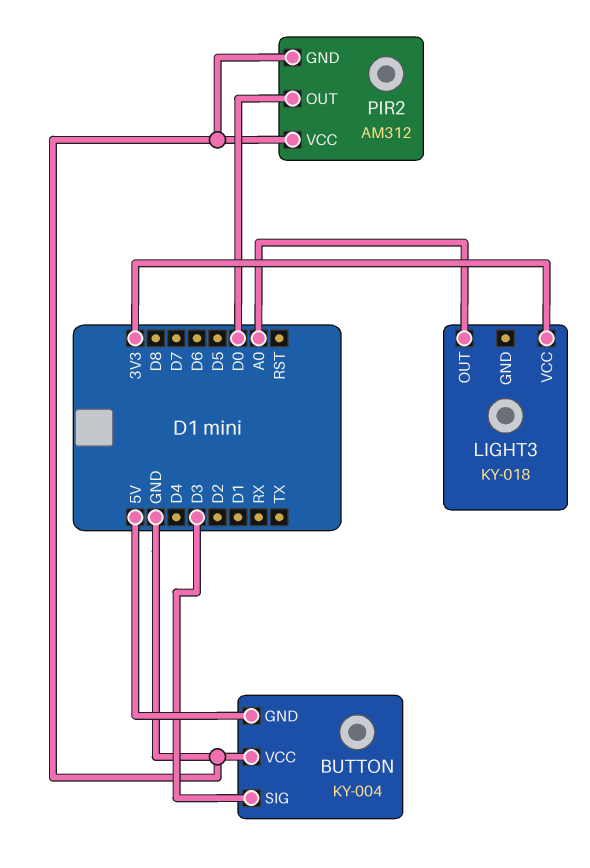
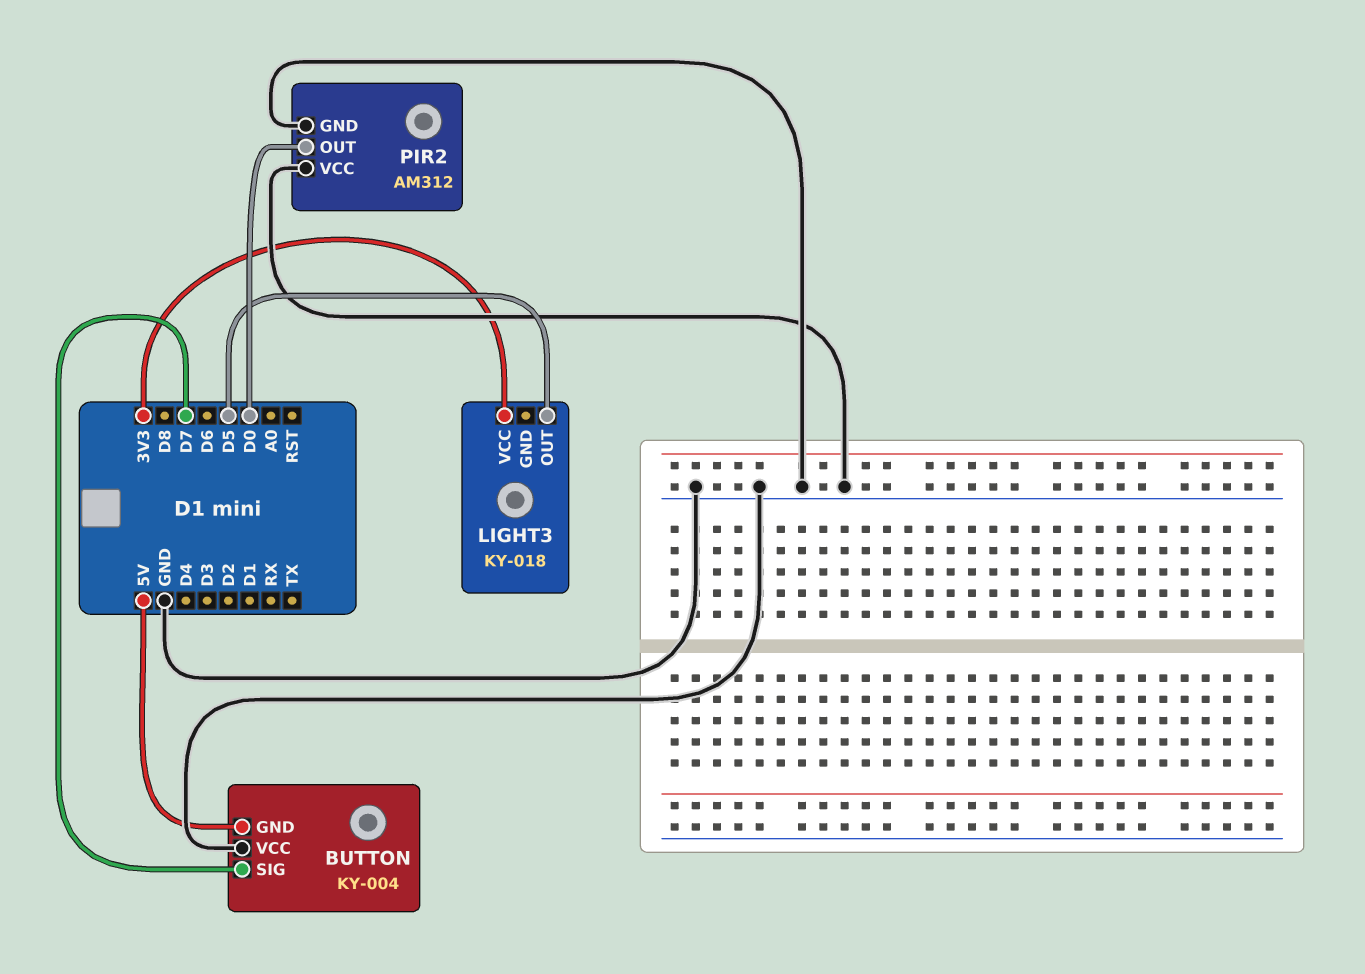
BUTTON pin SIG: D3 -> D7
LIGHT3 pin OUT: A0 -> D5

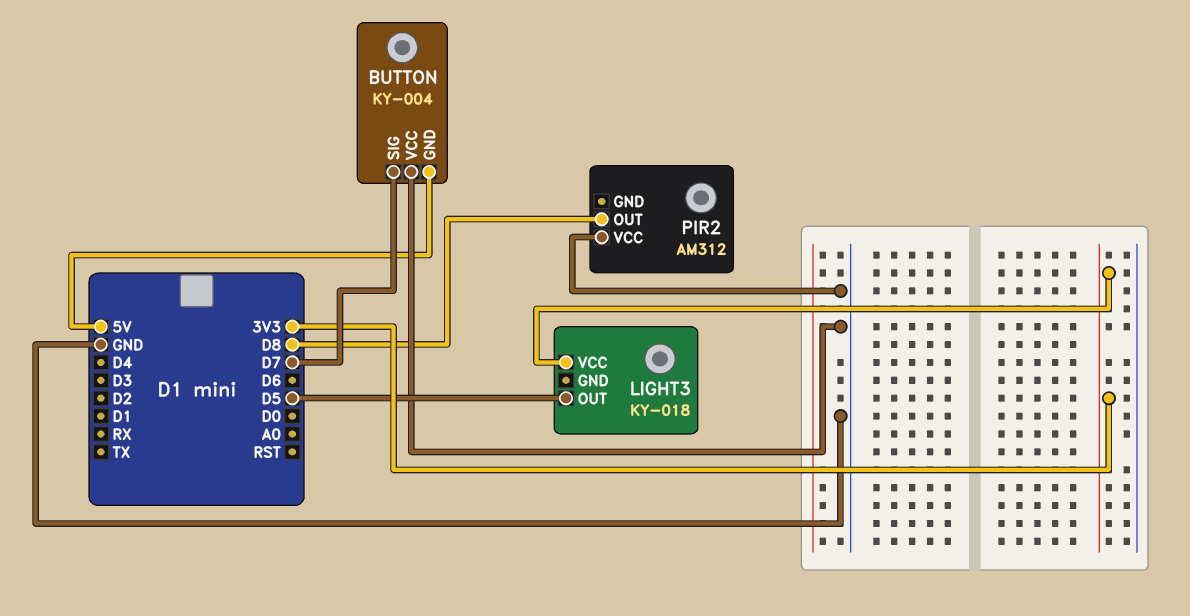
PIR2 pin GND: GND -> none
PIR2 pin OUT: D0 -> D8

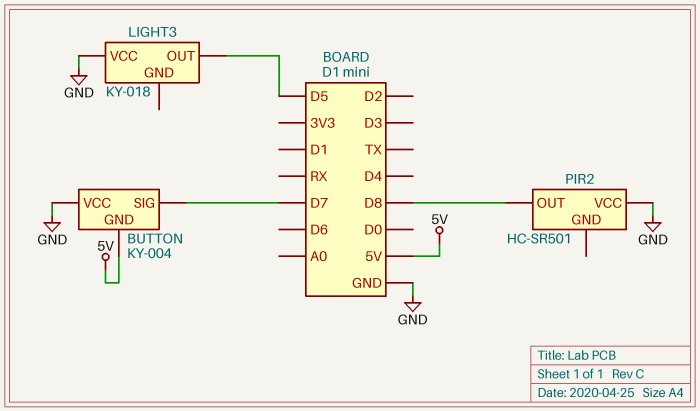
LIGHT3 pin VCC: 3V3 -> GND
PIR2: AM312 -> HC-SR501

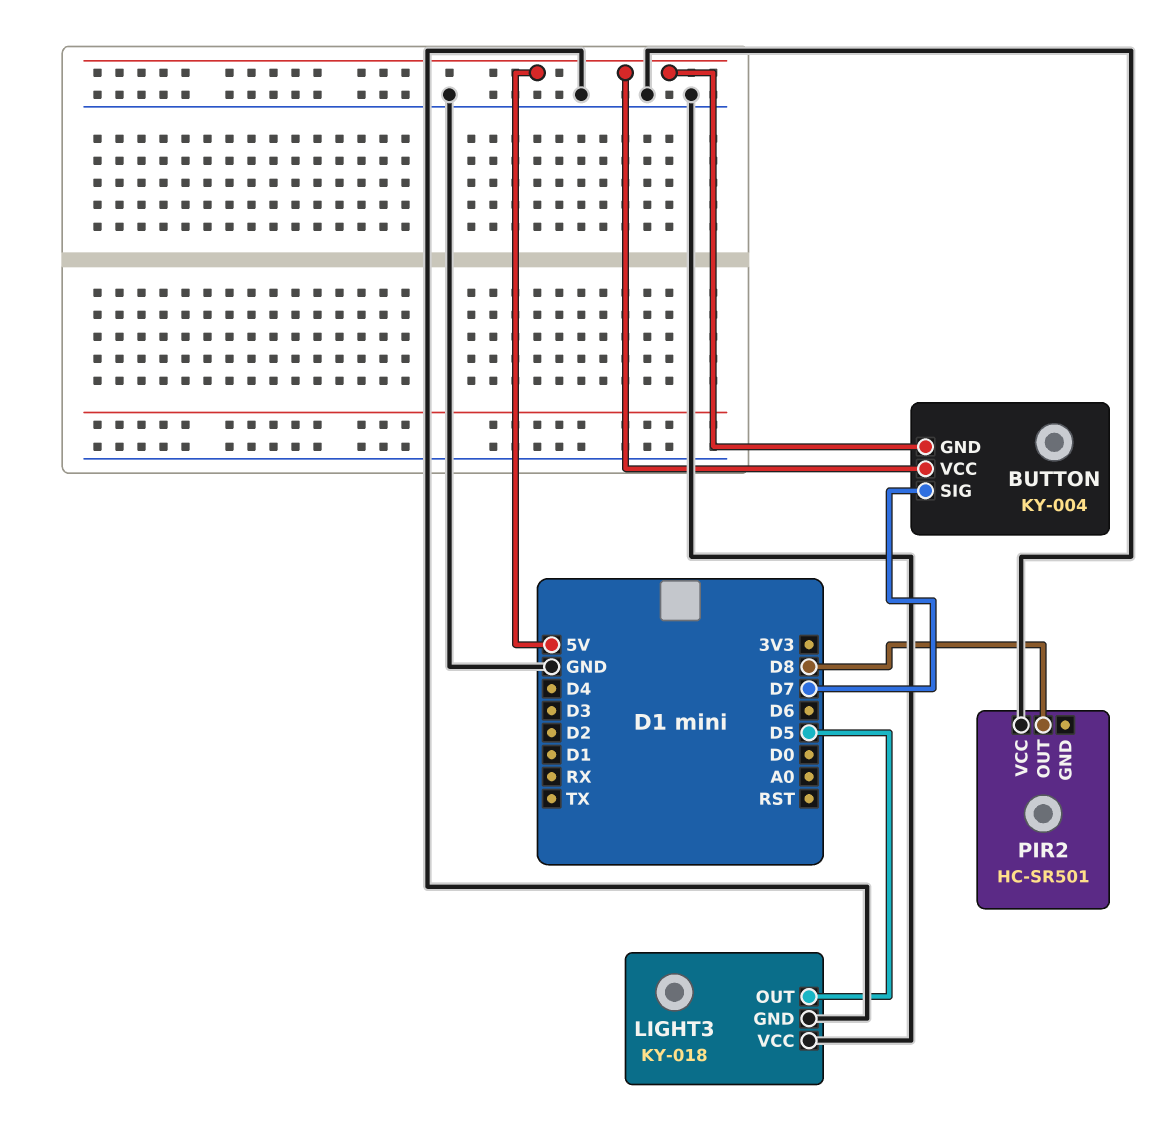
BUTTON pin VCC: GND -> 5V
LIGHT3 pin GND: none -> GND

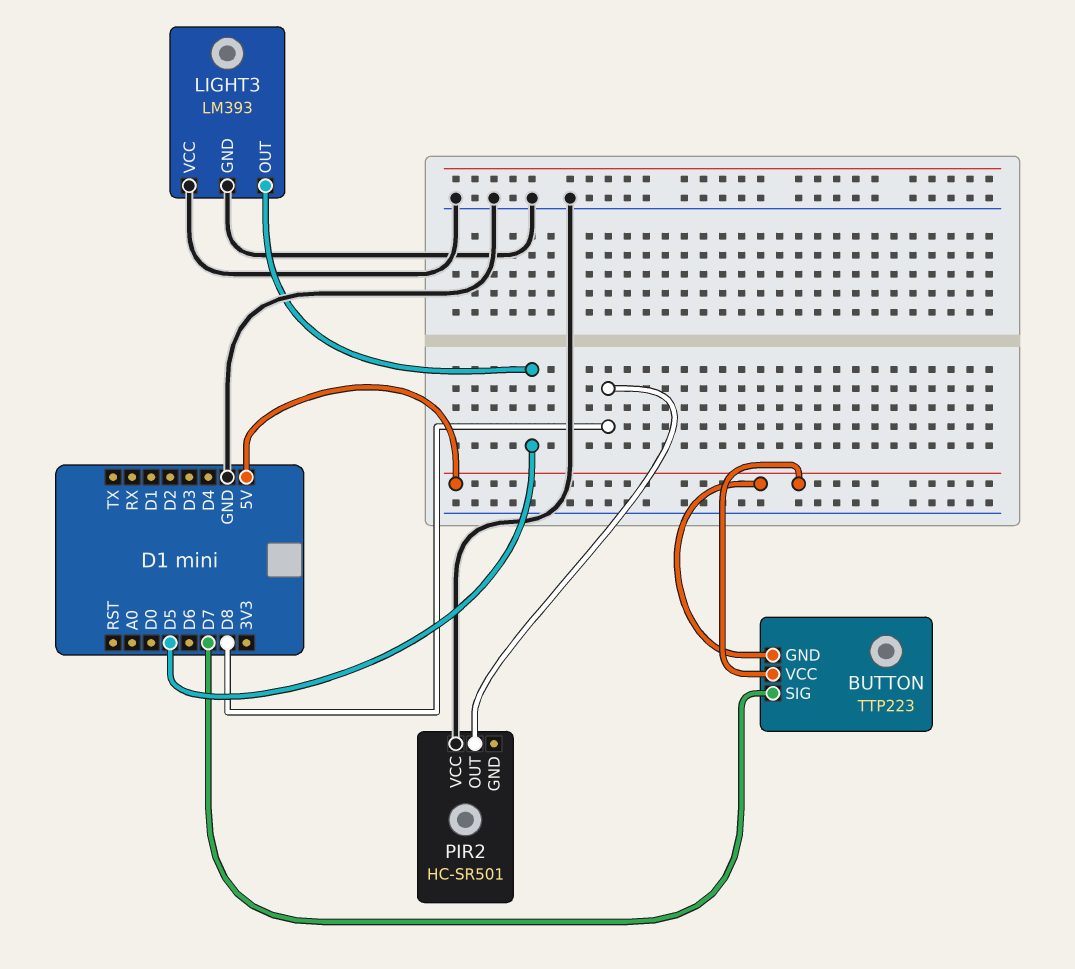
BUTTON: KY-004 -> TTP223
LIGHT3: KY-018 -> LM393

